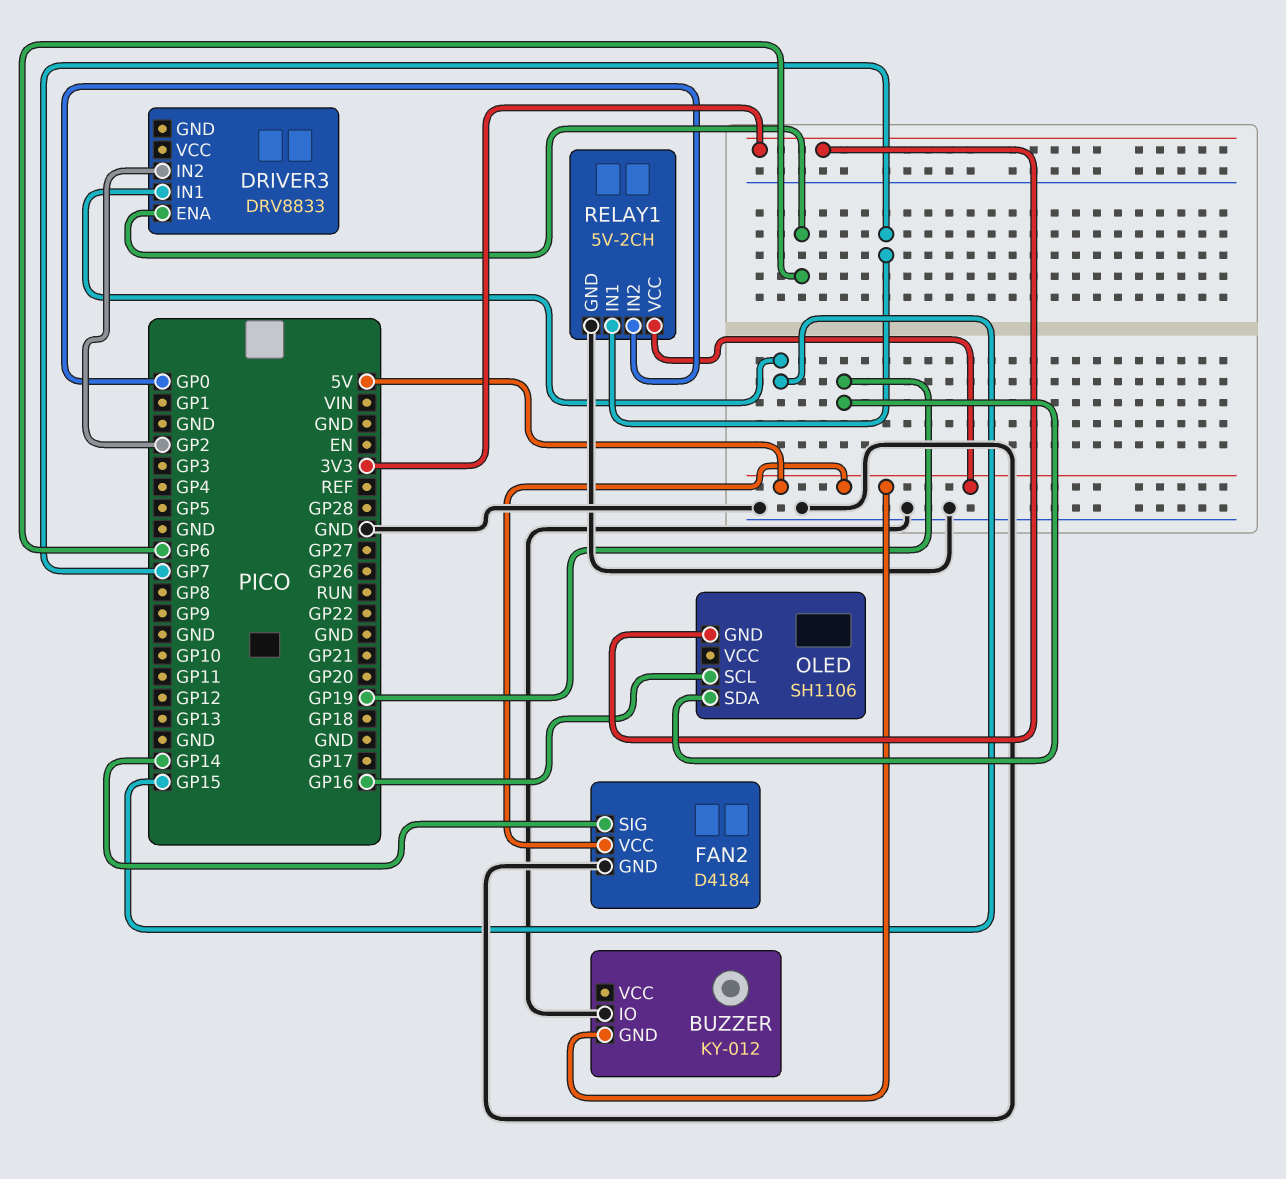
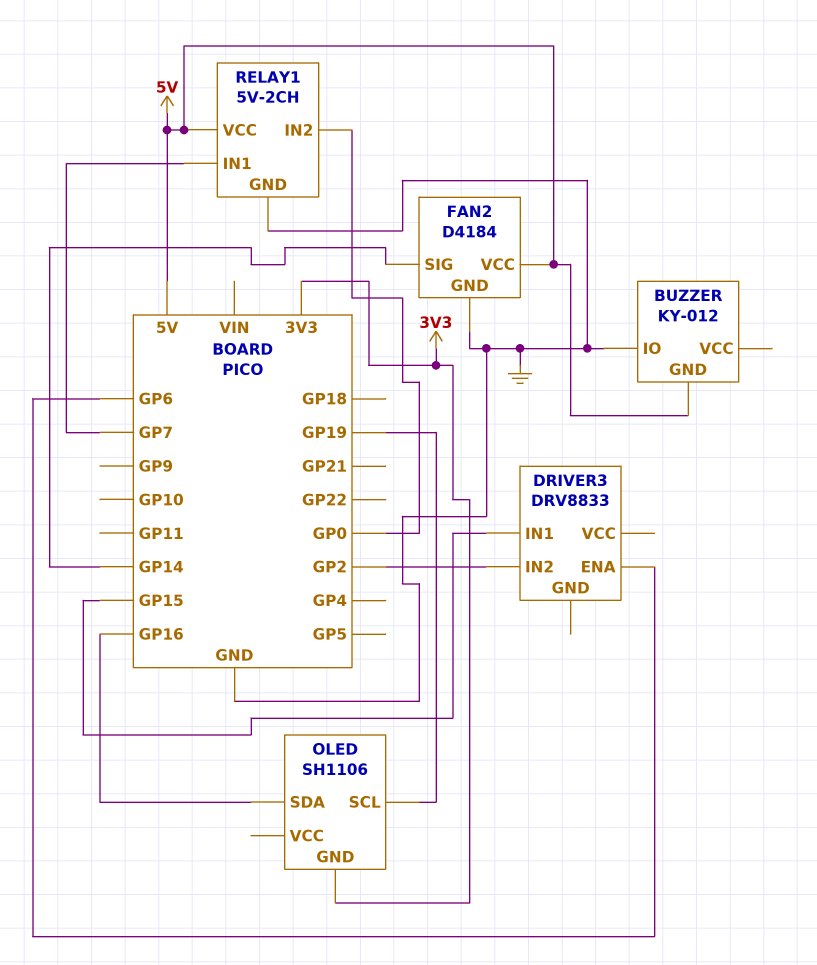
OLED pin SCL: GP16 -> GP19
OLED pin SDA: GP19 -> GP16

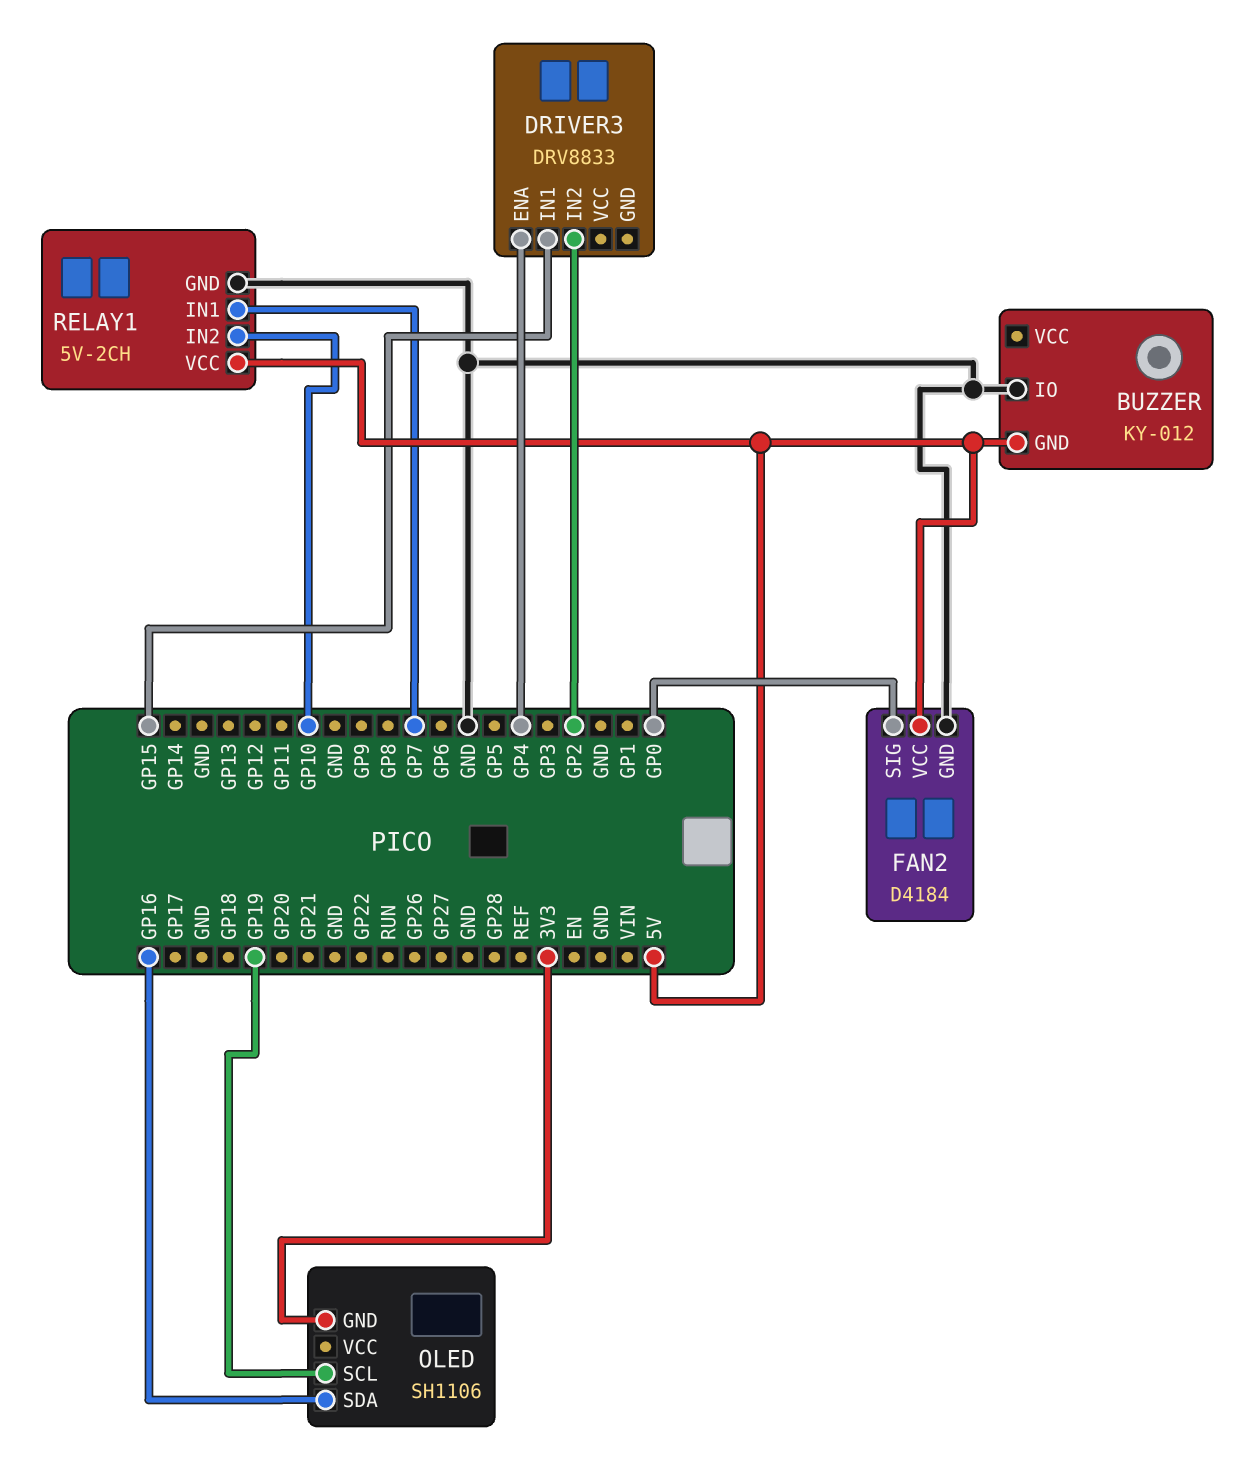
DRIVER3 pin ENA: GP6 -> GP4
FAN2 pin SIG: GP14 -> GP0
RELAY1 pin IN2: GP0 -> GP10

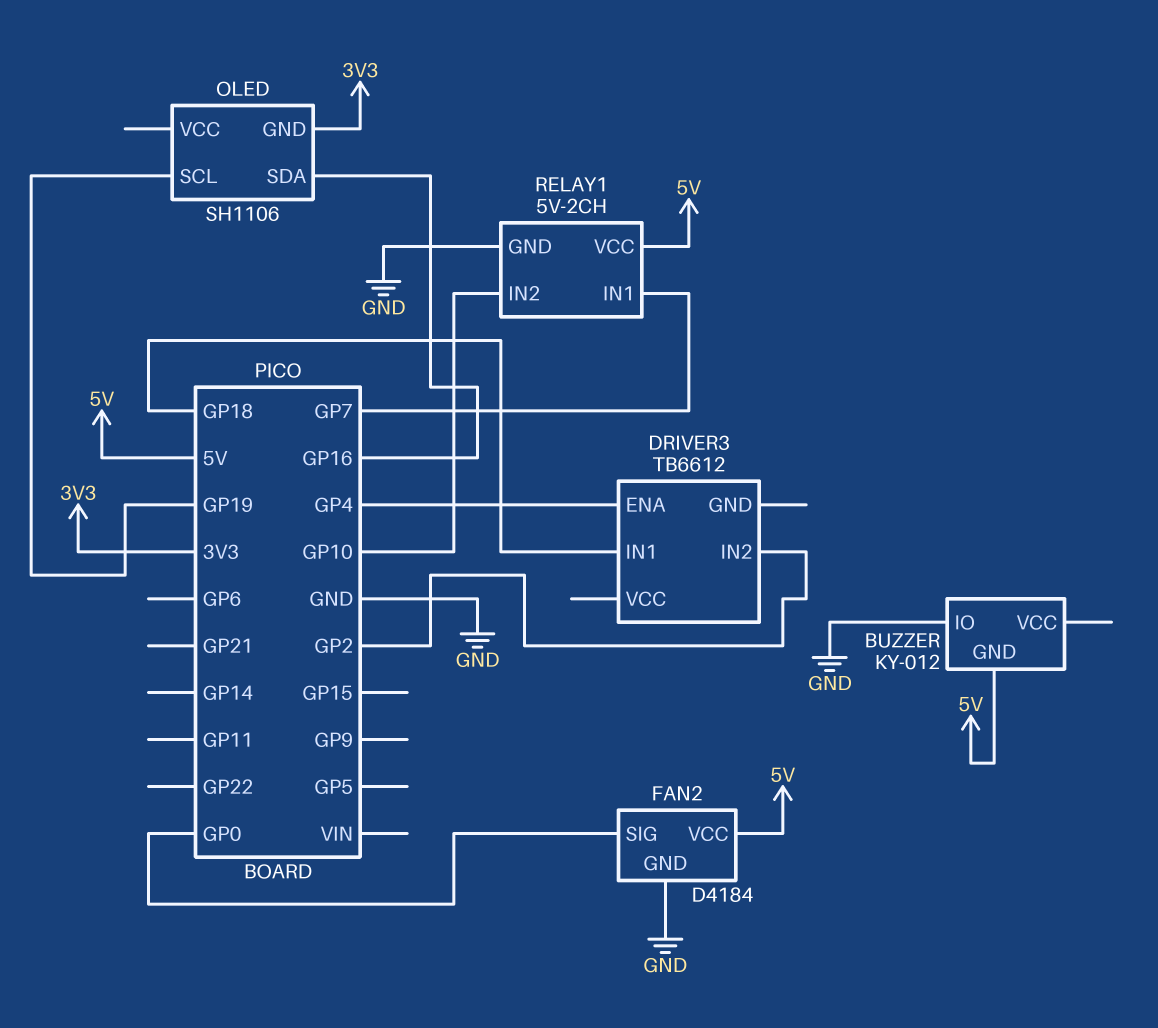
DRIVER3: DRV8833 -> TB6612
DRIVER3 pin IN1: GP15 -> GP18

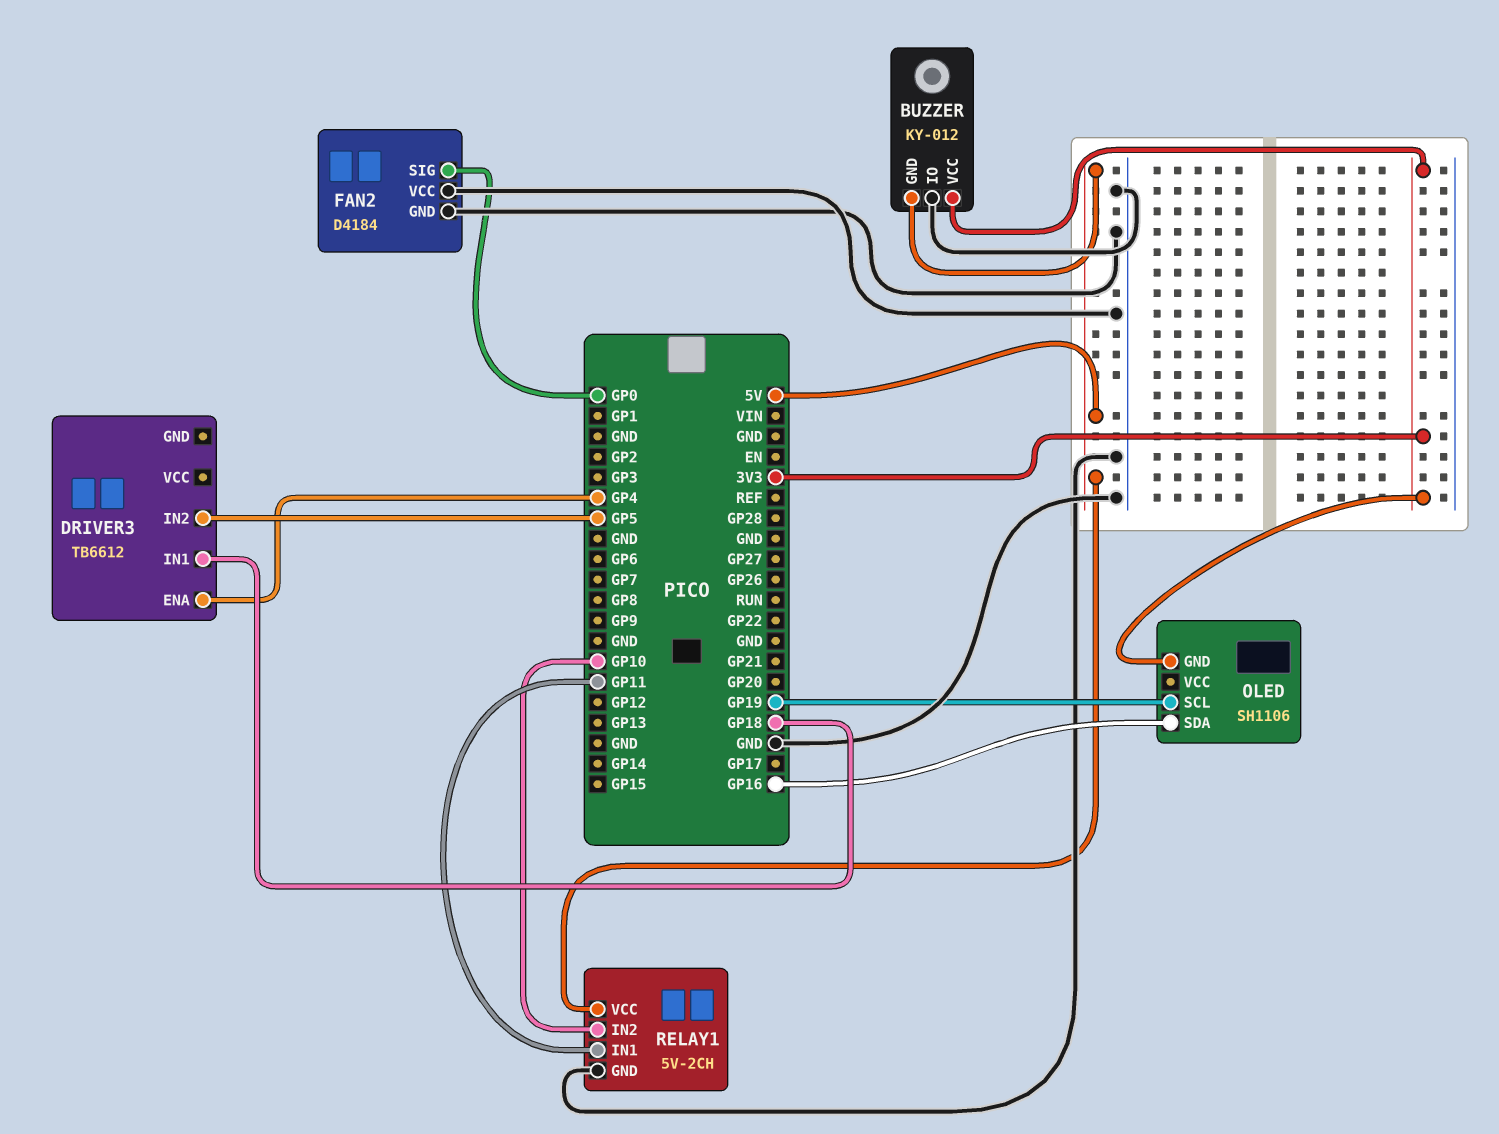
BUZZER pin VCC: none -> 3V3
DRIVER3 pin IN2: GP2 -> GP5
FAN2 pin VCC: 5V -> GND
RELAY1 pin IN1: GP7 -> GP11

